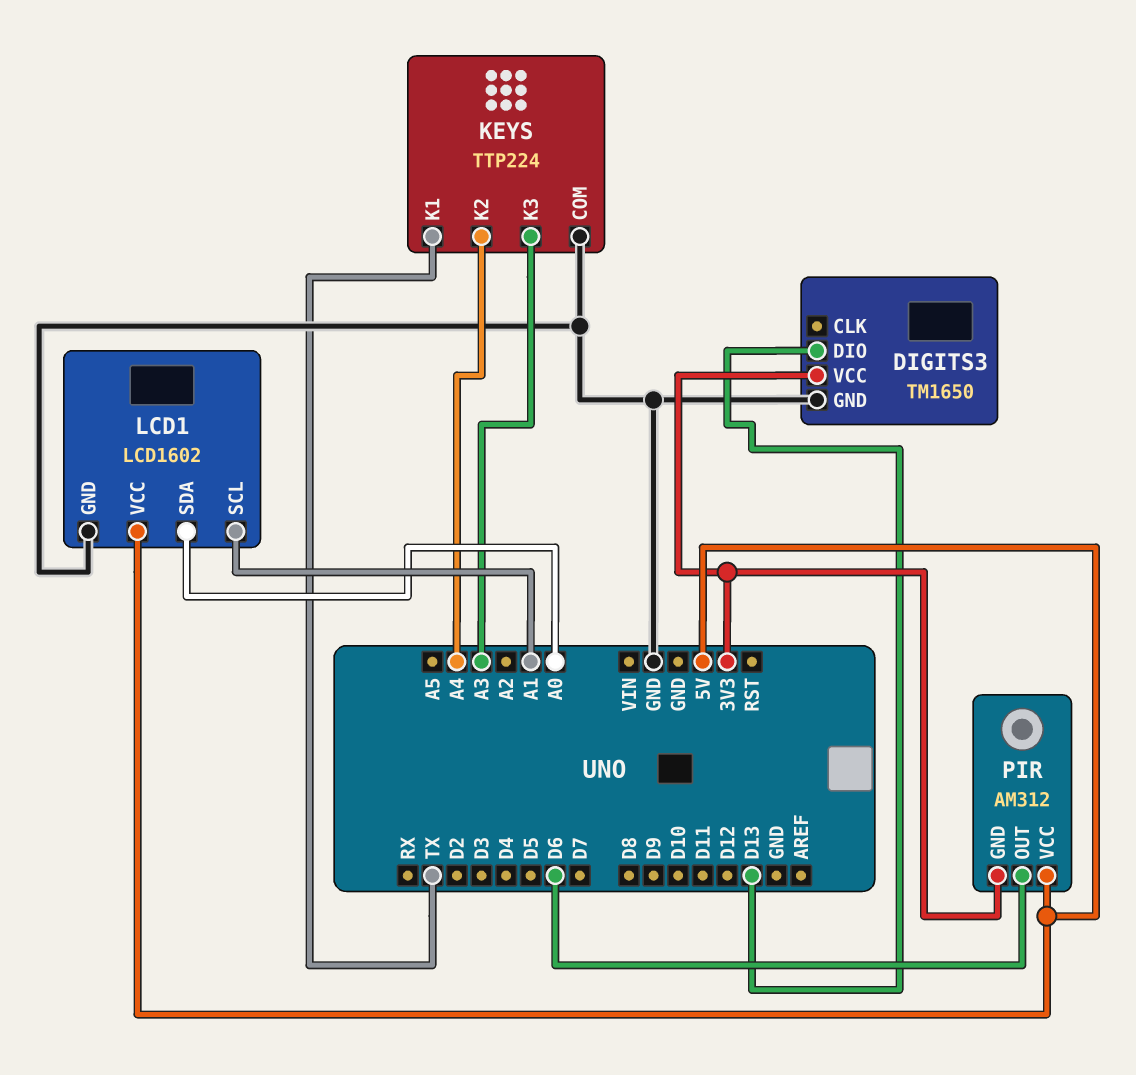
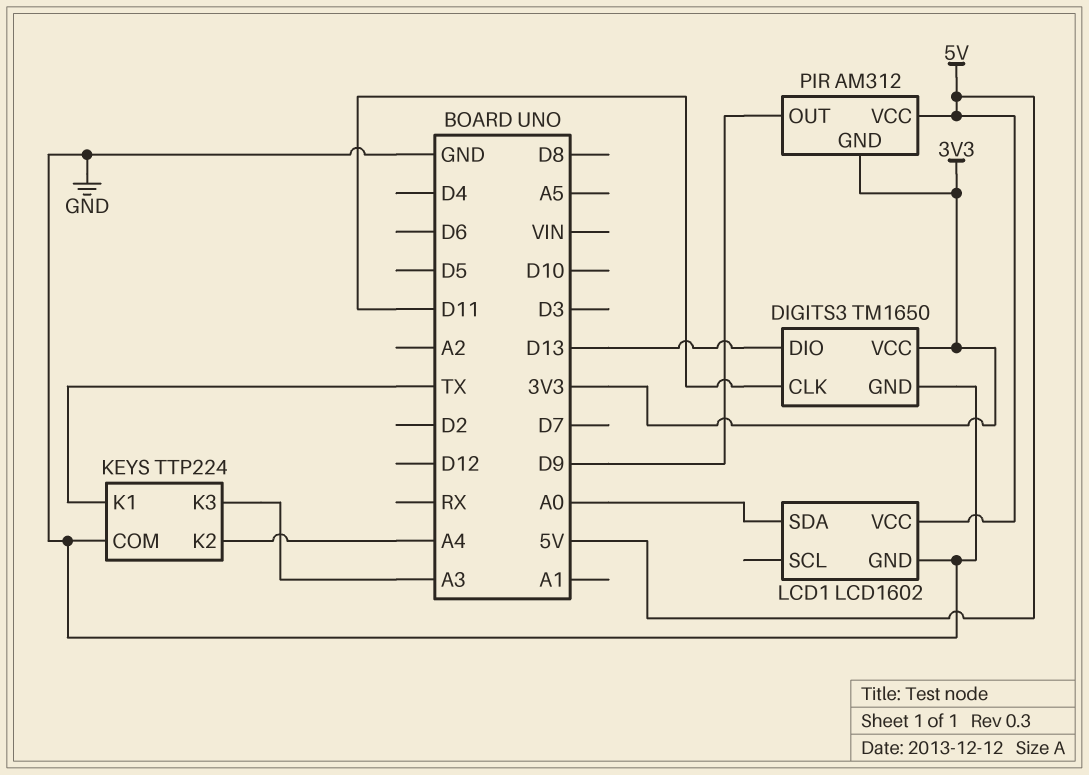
DIGITS3 pin CLK: none -> D11
LCD1 pin SCL: A1 -> none
PIR pin OUT: D6 -> D9

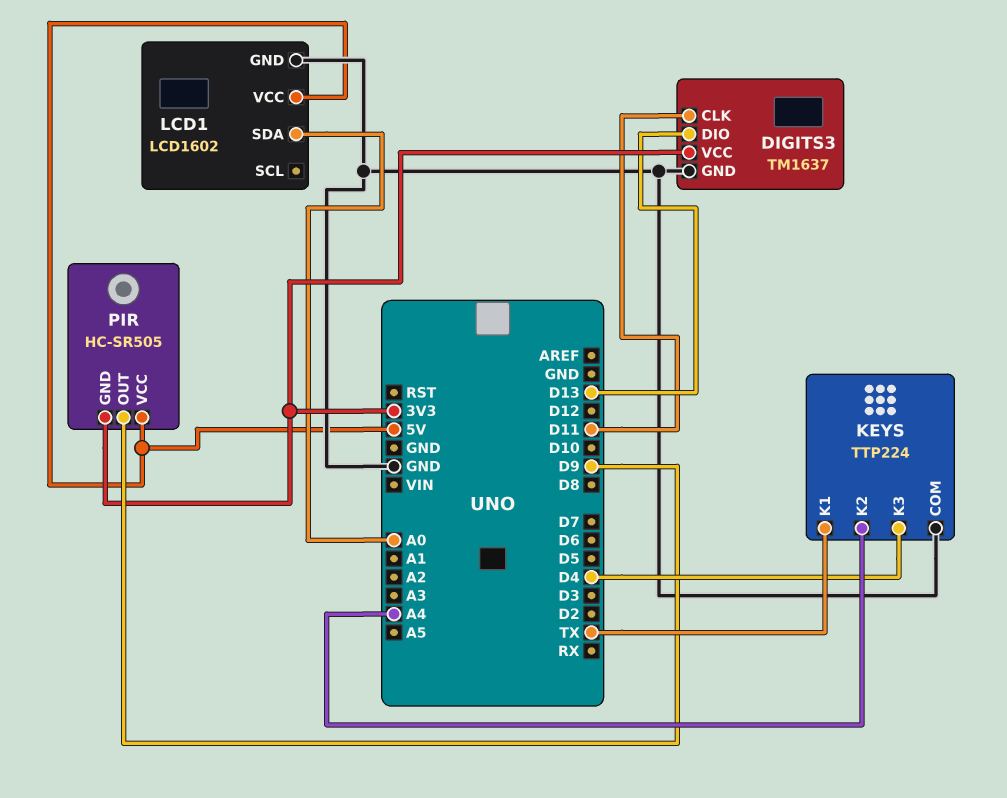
DIGITS3: TM1650 -> TM1637
KEYS pin K3: A3 -> D4
PIR: AM312 -> HC-SR505

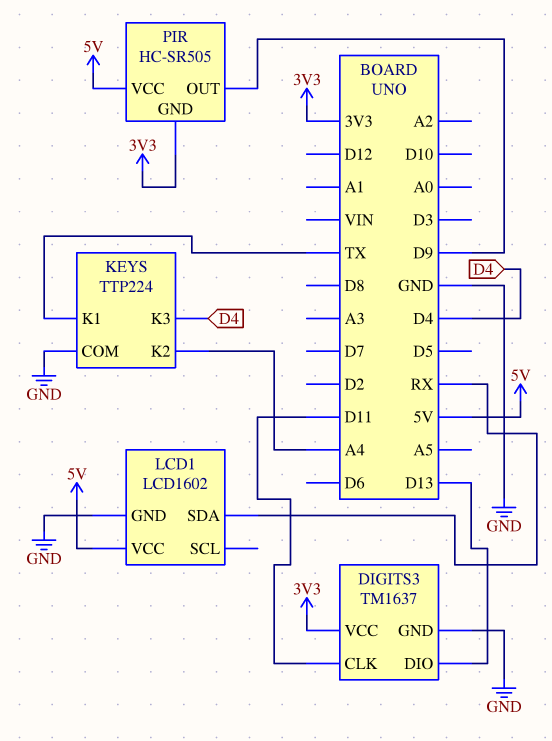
LCD1 pin SDA: A0 -> RX

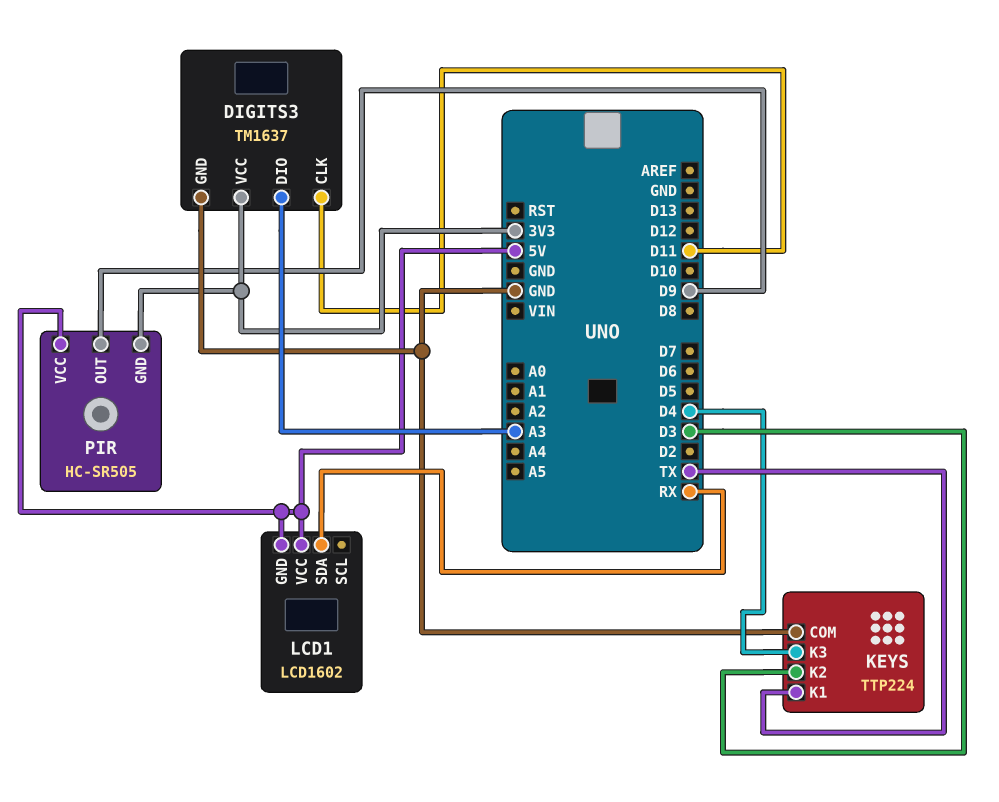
DIGITS3 pin DIO: D13 -> A3
KEYS pin K2: A4 -> D3
LCD1 pin GND: GND -> 5V

